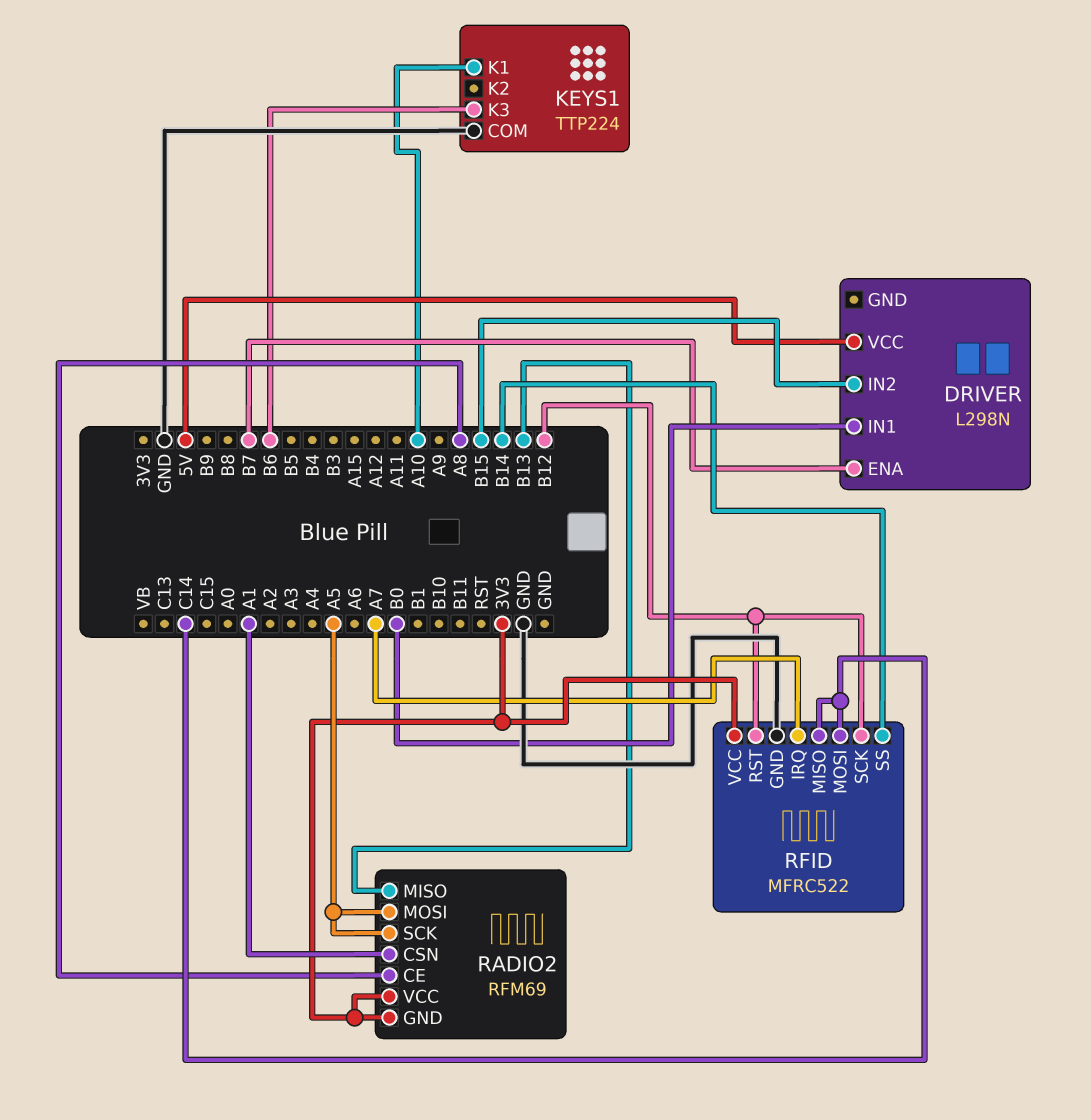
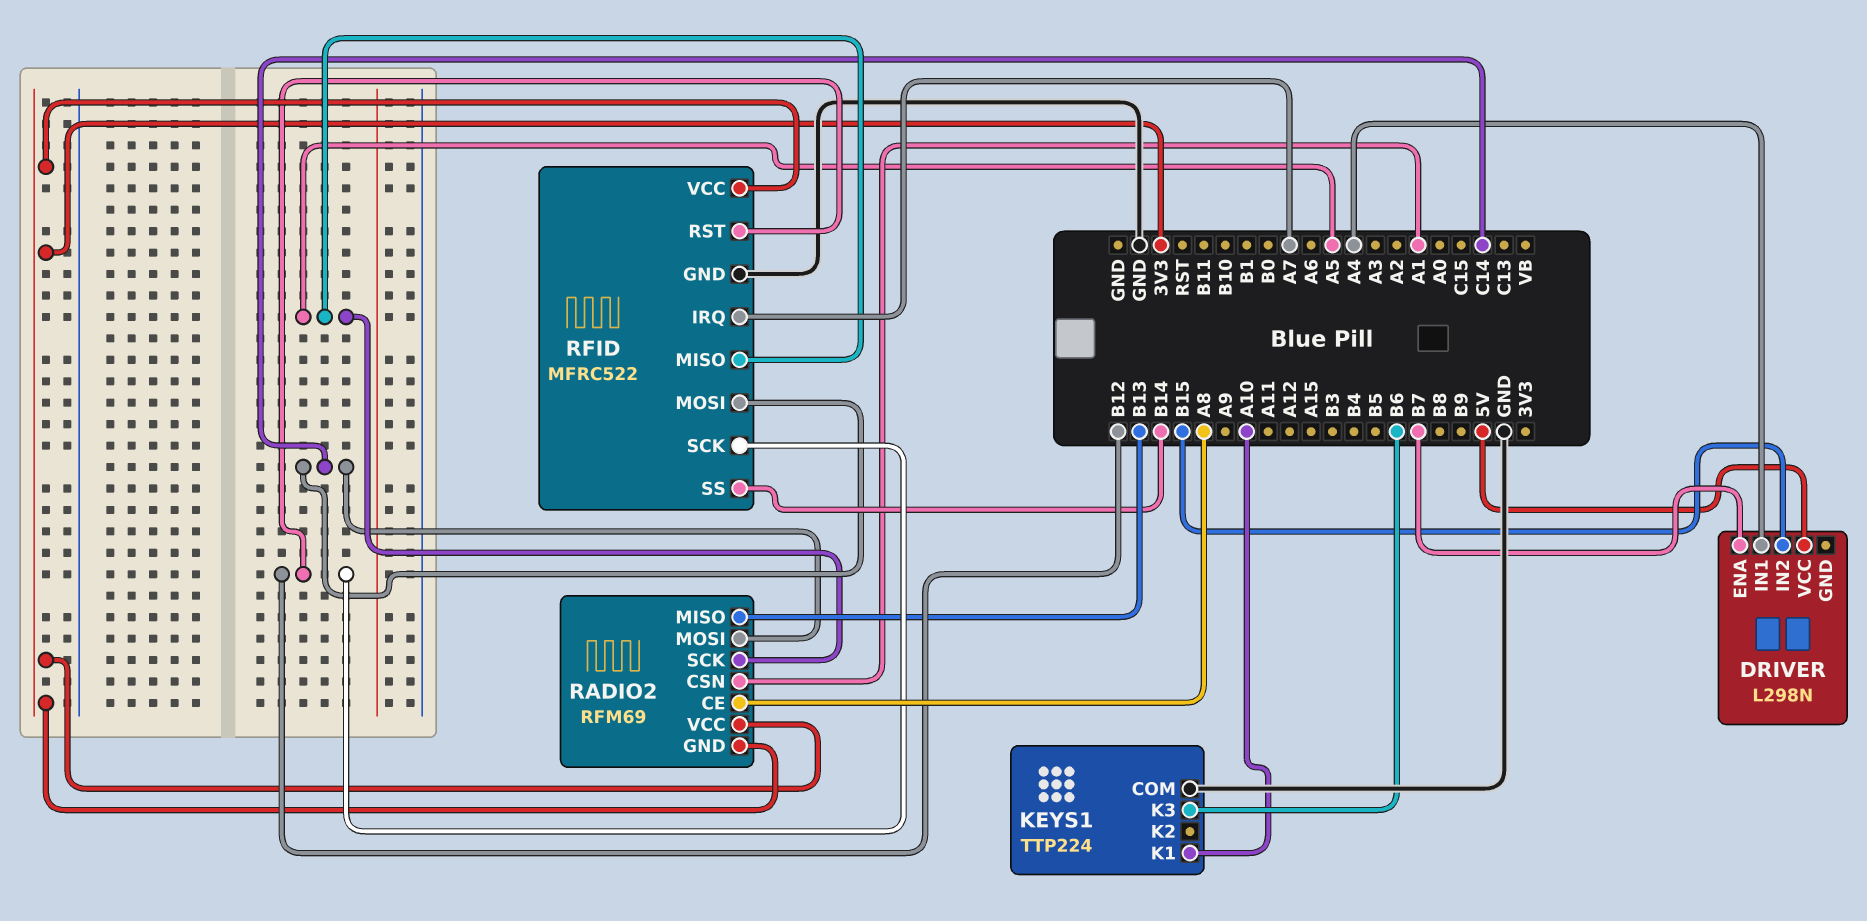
DRIVER pin IN1: B0 -> A4
RADIO2 pin MOSI: A5 -> C14
RFID pin MISO: C14 -> A5

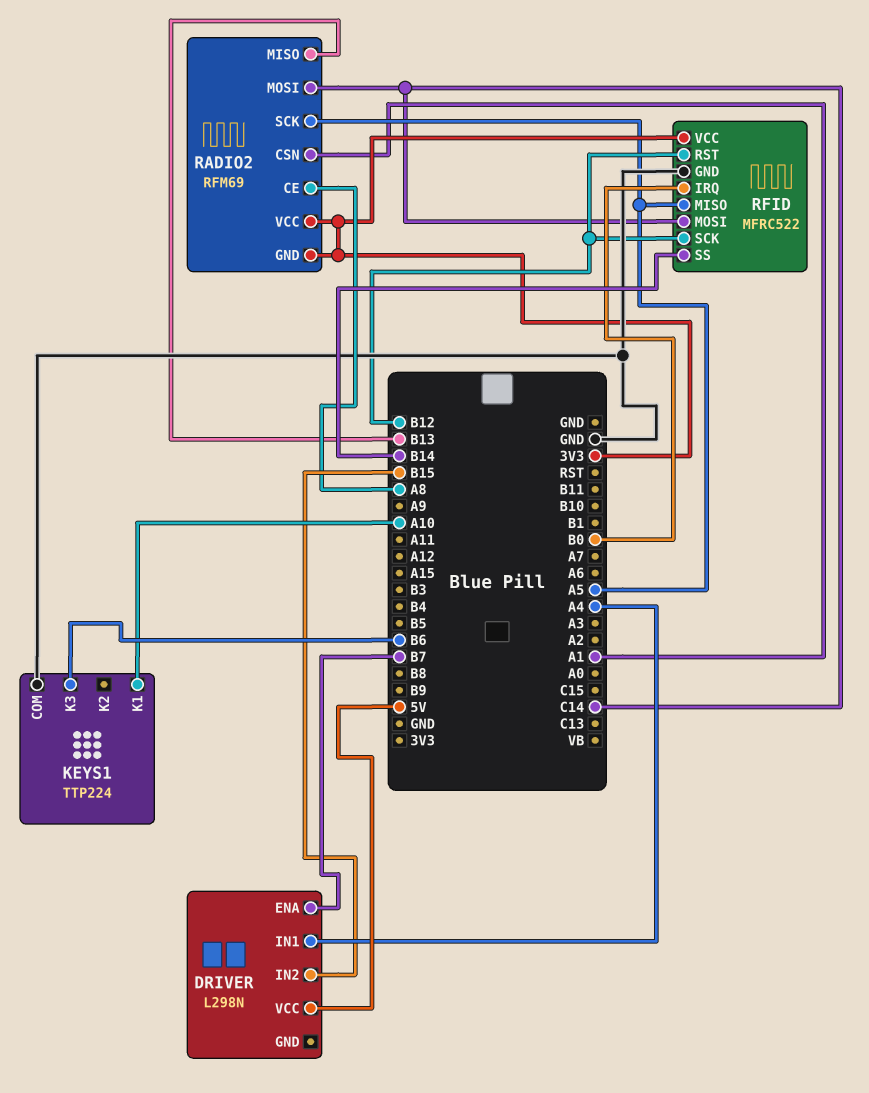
RFID pin IRQ: A7 -> B0

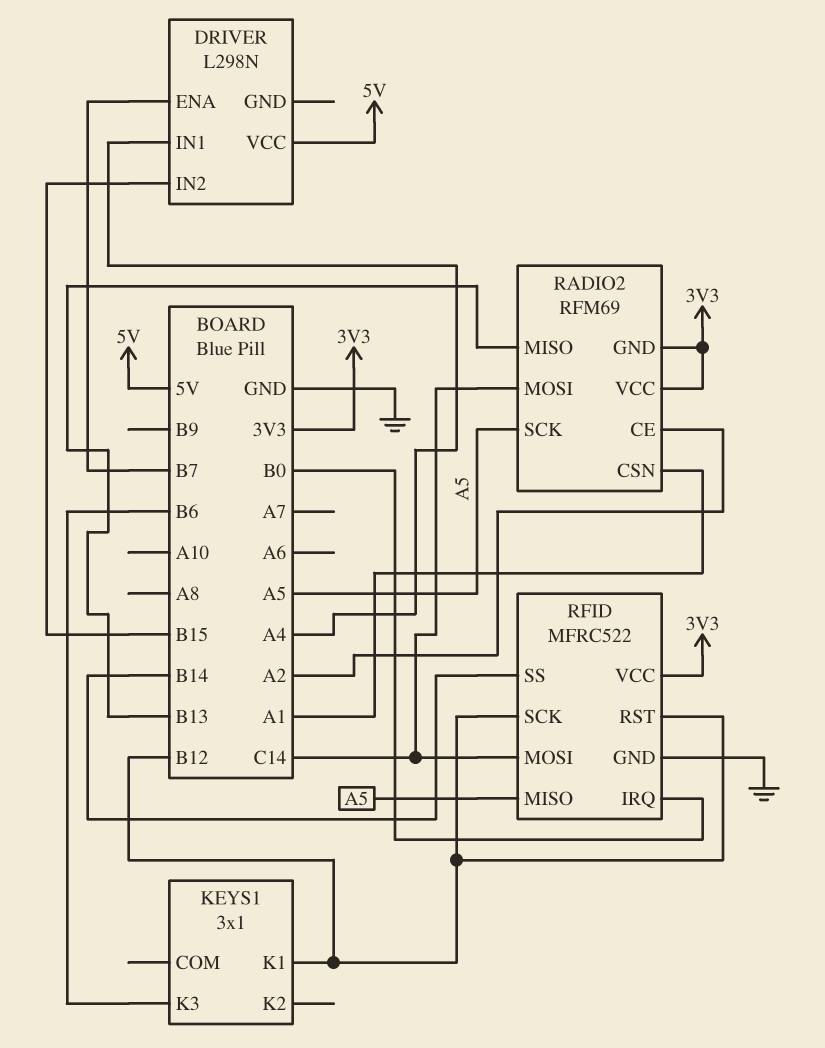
KEYS1: TTP224 -> 3x1
KEYS1 pin COM: GND -> none
KEYS1 pin K1: A10 -> B12
RADIO2 pin CE: A8 -> A2

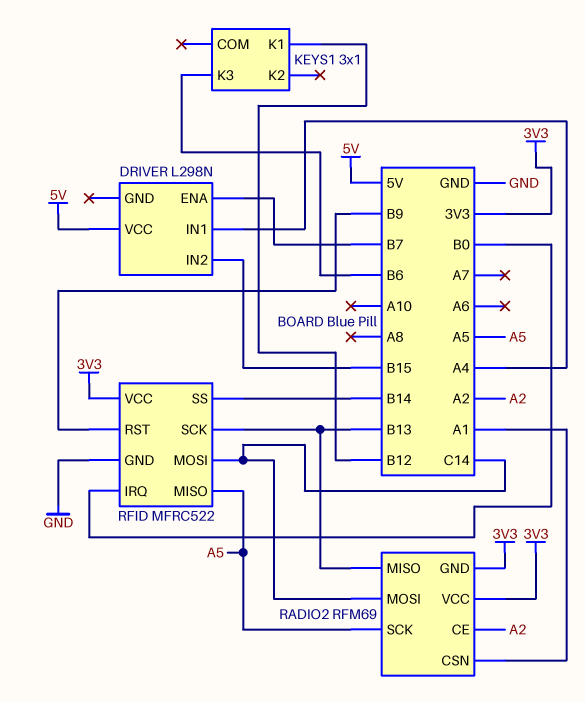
RFID pin RST: B12 -> B9
RFID pin SCK: B12 -> B13

